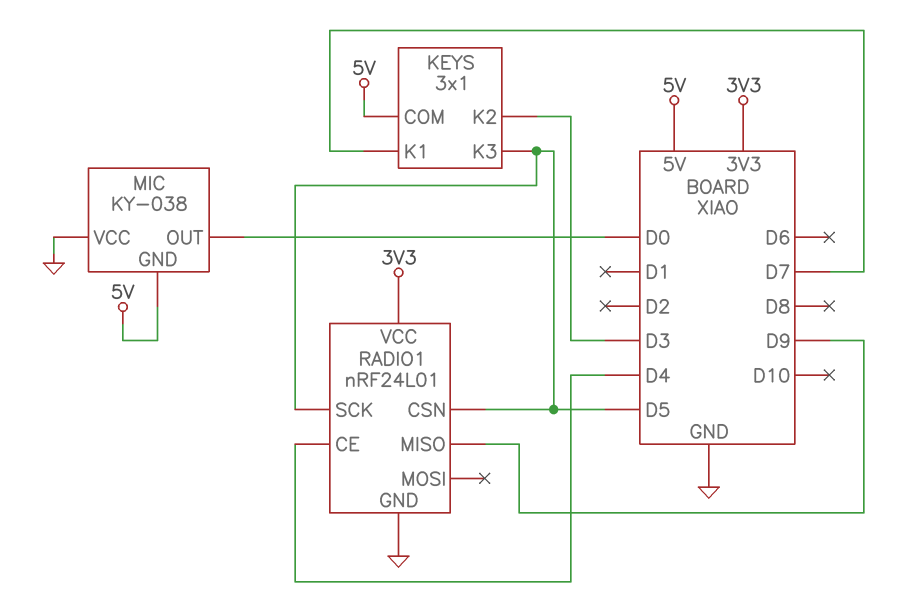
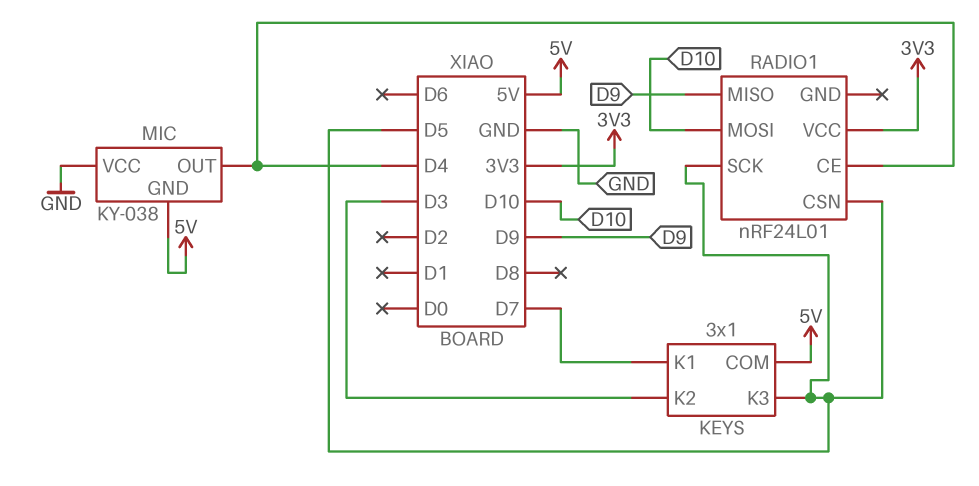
MIC pin OUT: D0 -> D4
RADIO1 pin GND: GND -> none
RADIO1 pin MOSI: none -> D10

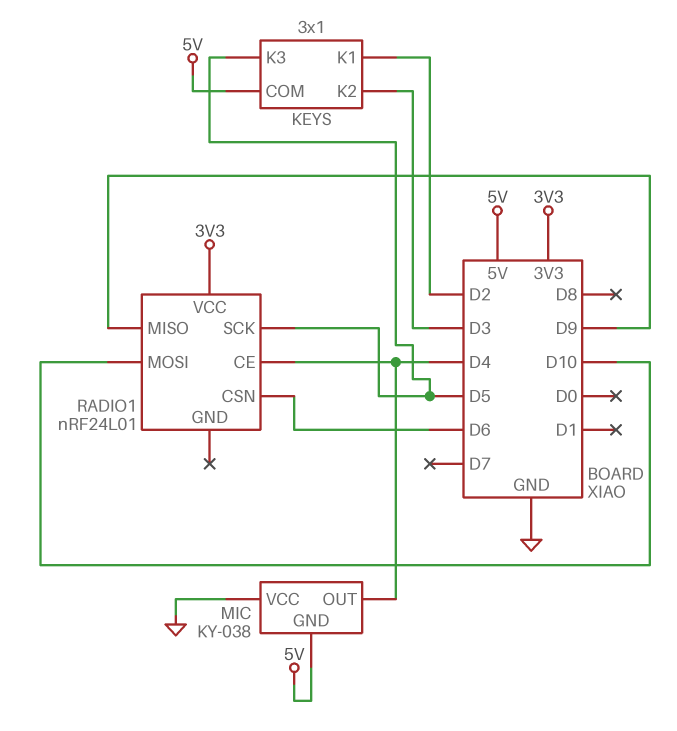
KEYS pin K1: D7 -> D2
RADIO1 pin CSN: D5 -> D6

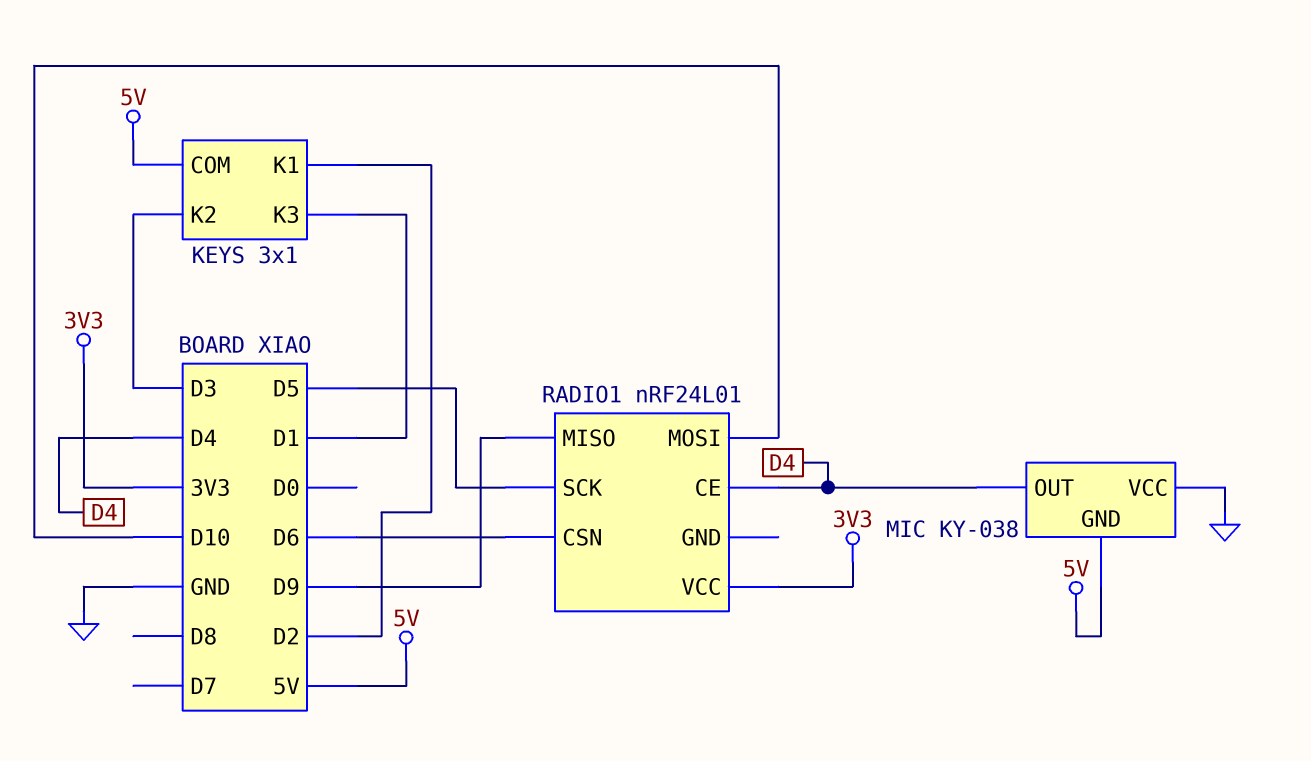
KEYS pin K3: D5 -> D1

